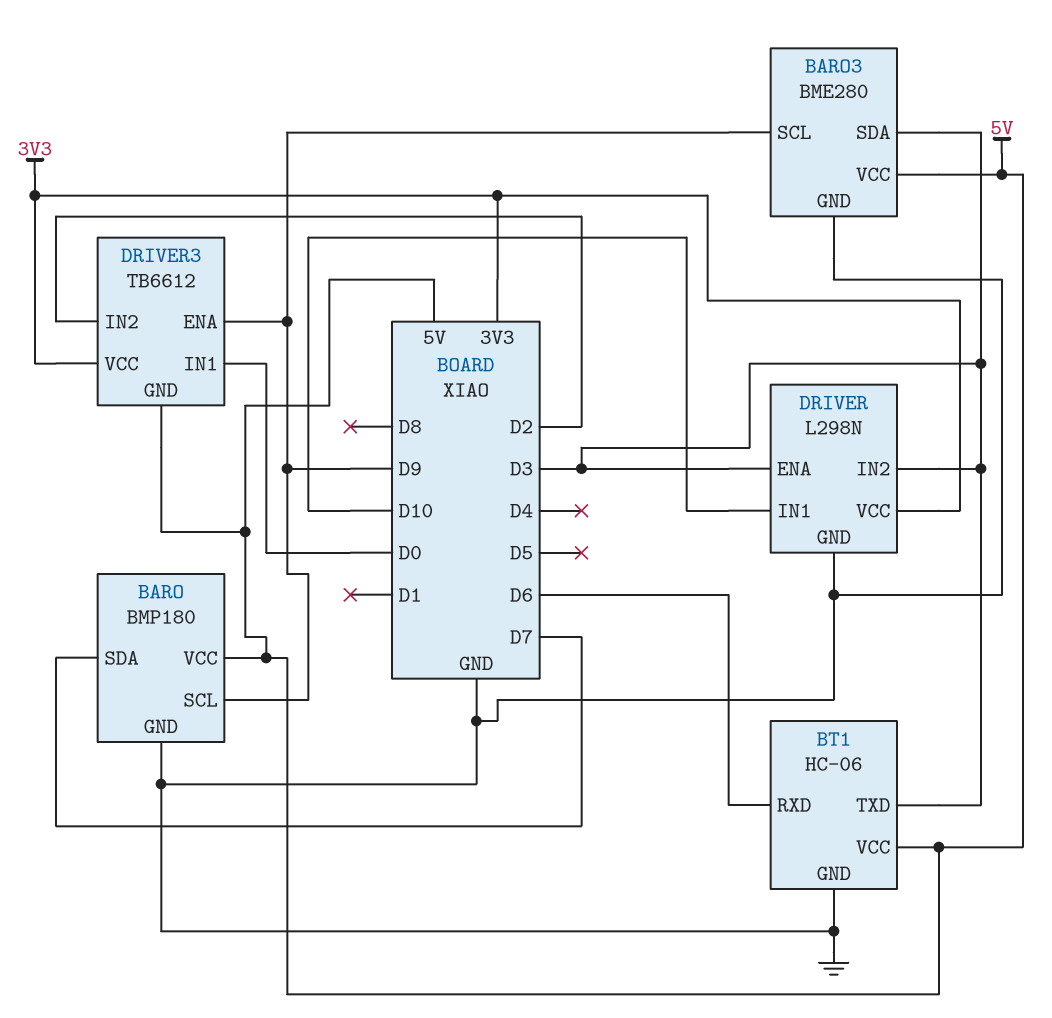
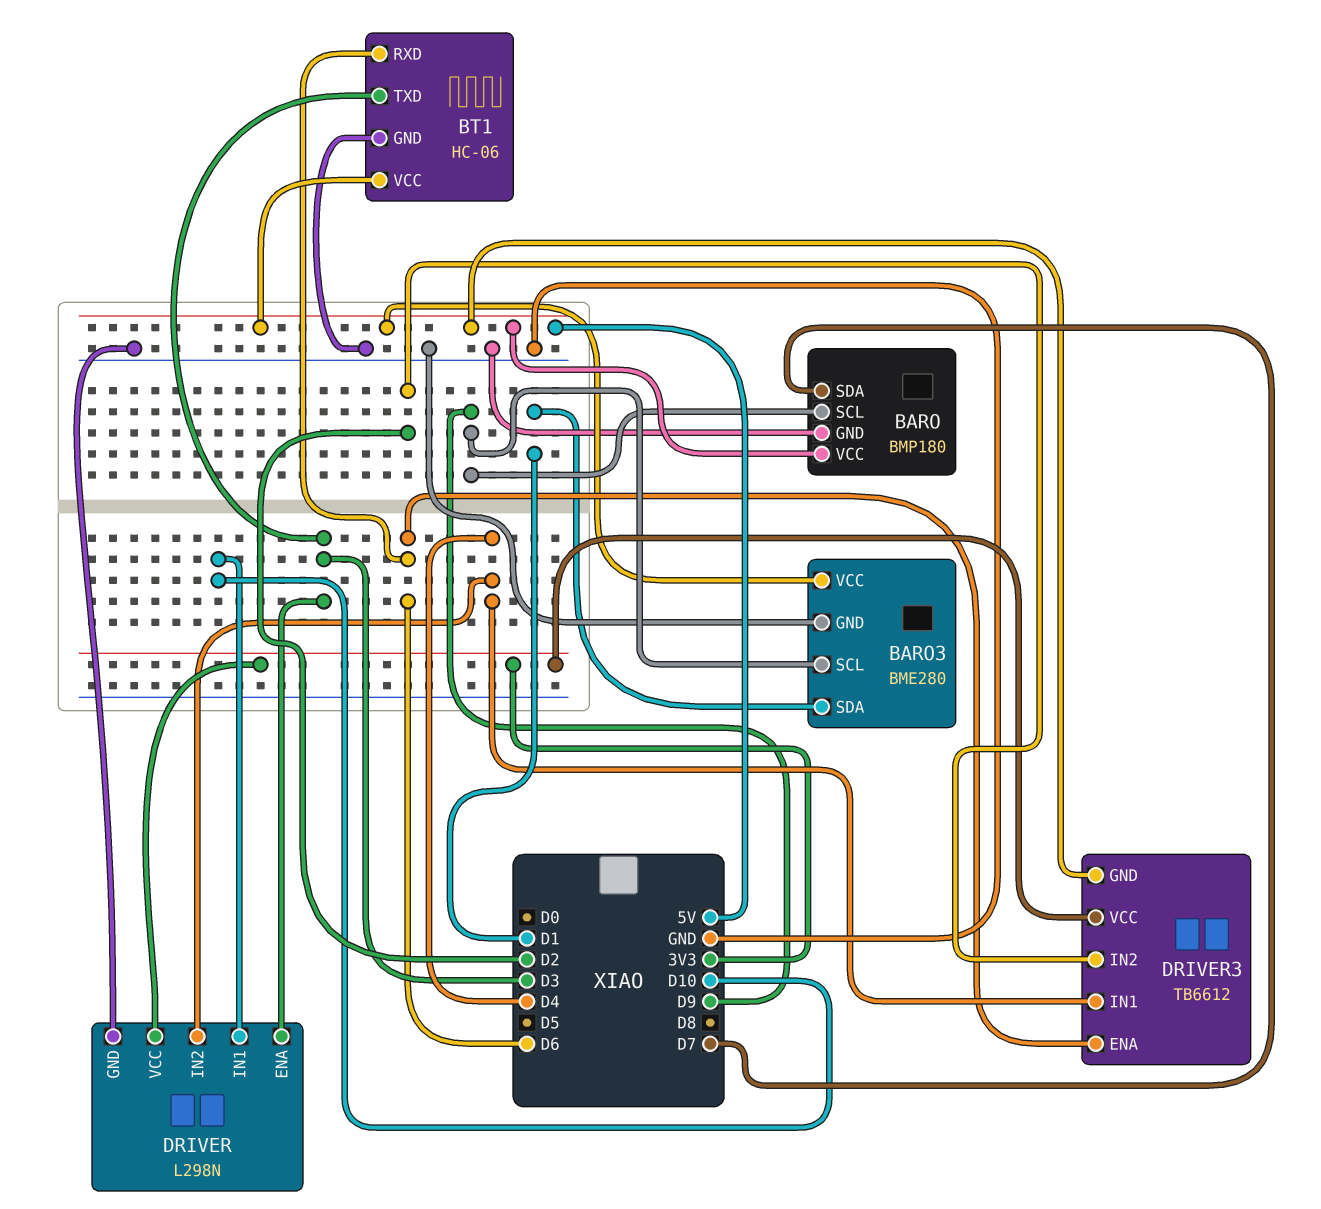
BARO3 pin SDA: D3 -> D1
DRIVER pin IN2: D3 -> D4
DRIVER3 pin ENA: D9 -> D6
DRIVER3 pin IN1: D0 -> D4

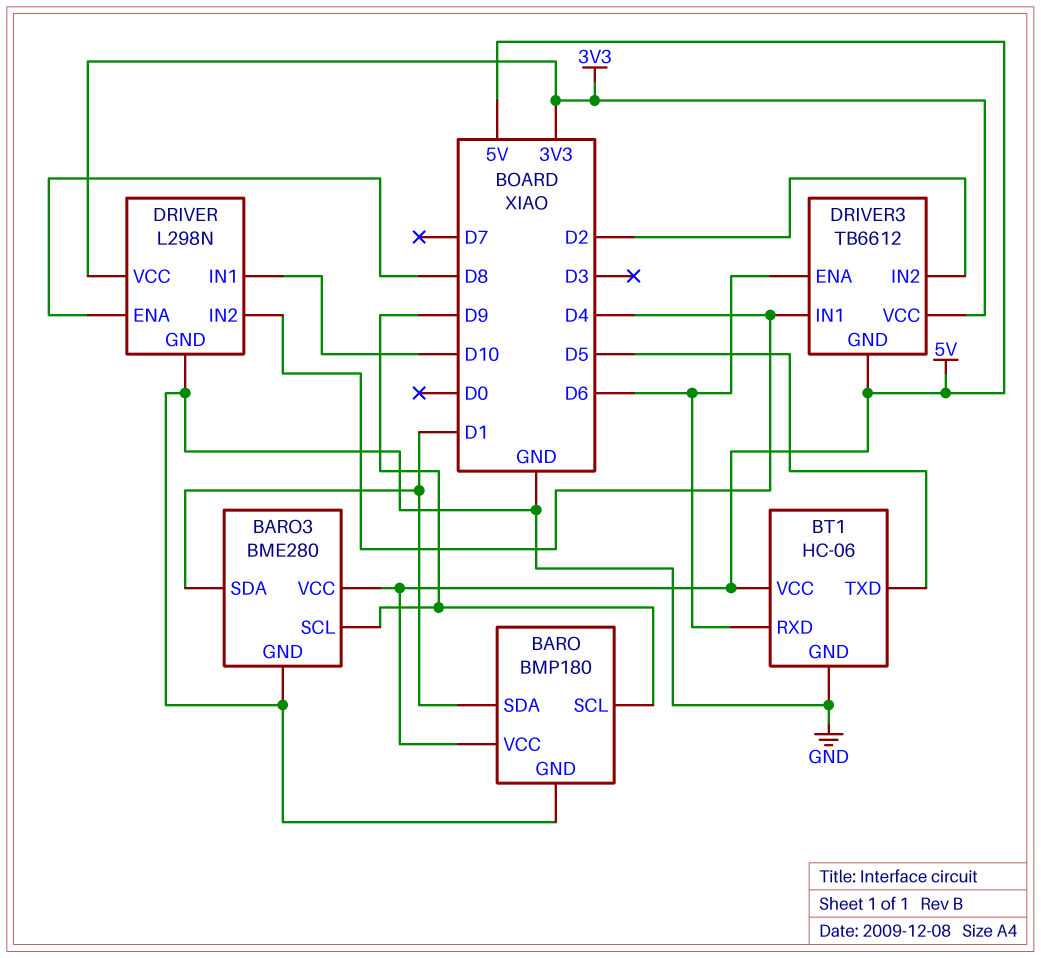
BARO pin SDA: D7 -> D1
BT1 pin TXD: D3 -> D5
DRIVER pin ENA: D3 -> D8

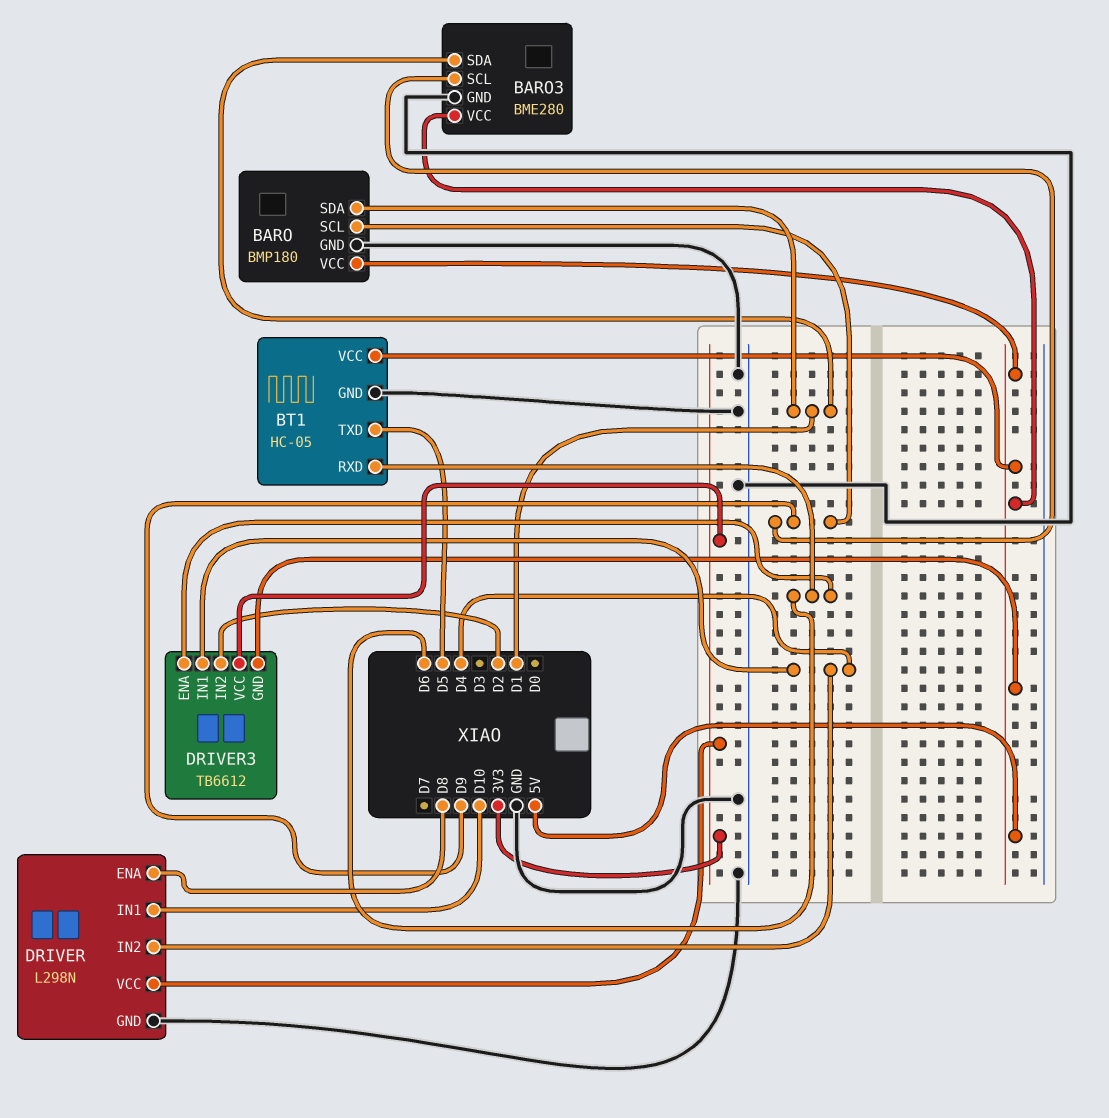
BT1: HC-06 -> HC-05

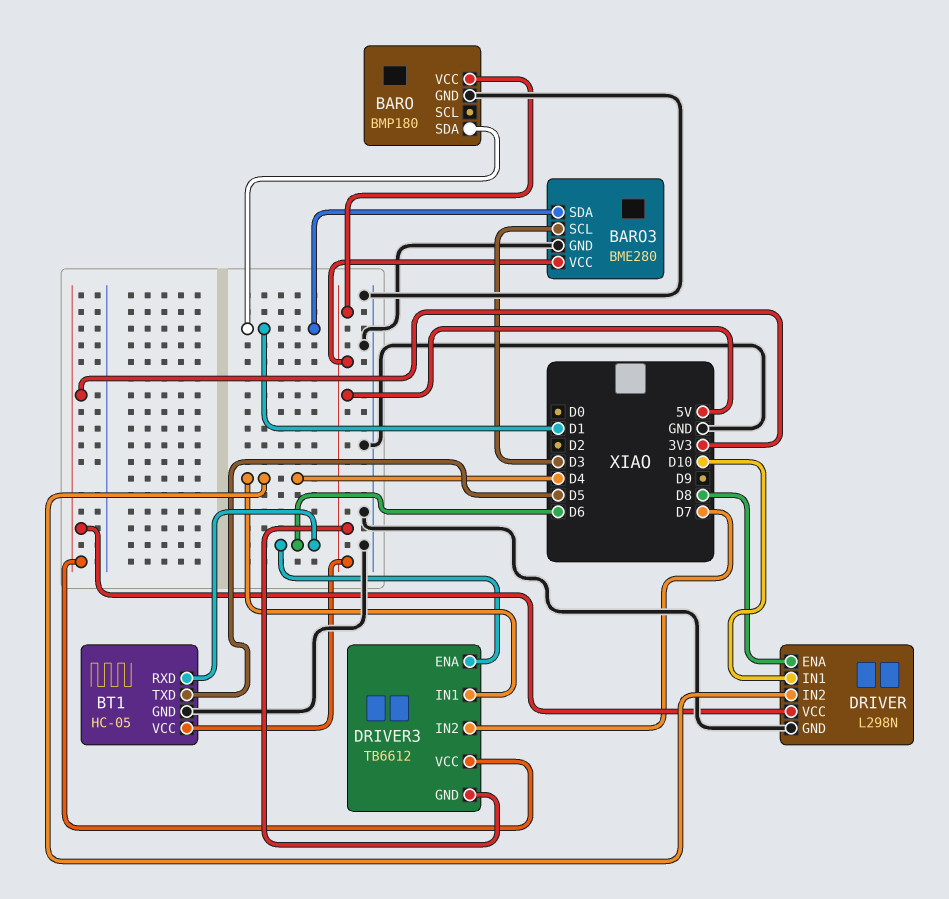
BARO pin SCL: D9 -> none
BARO3 pin SCL: D9 -> D3
DRIVER3 pin IN2: D2 -> D7

